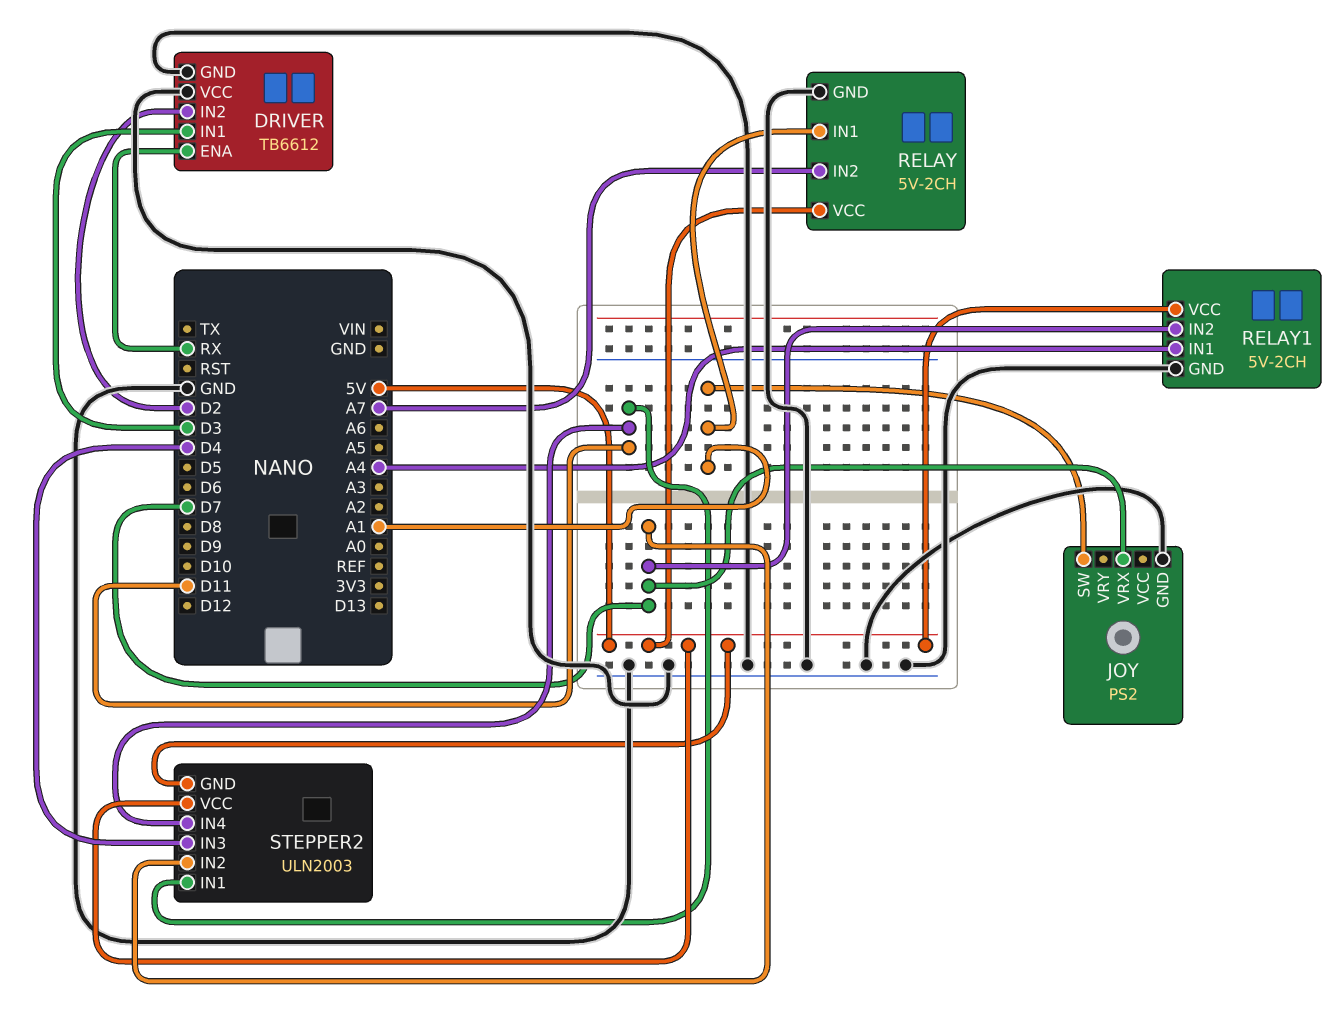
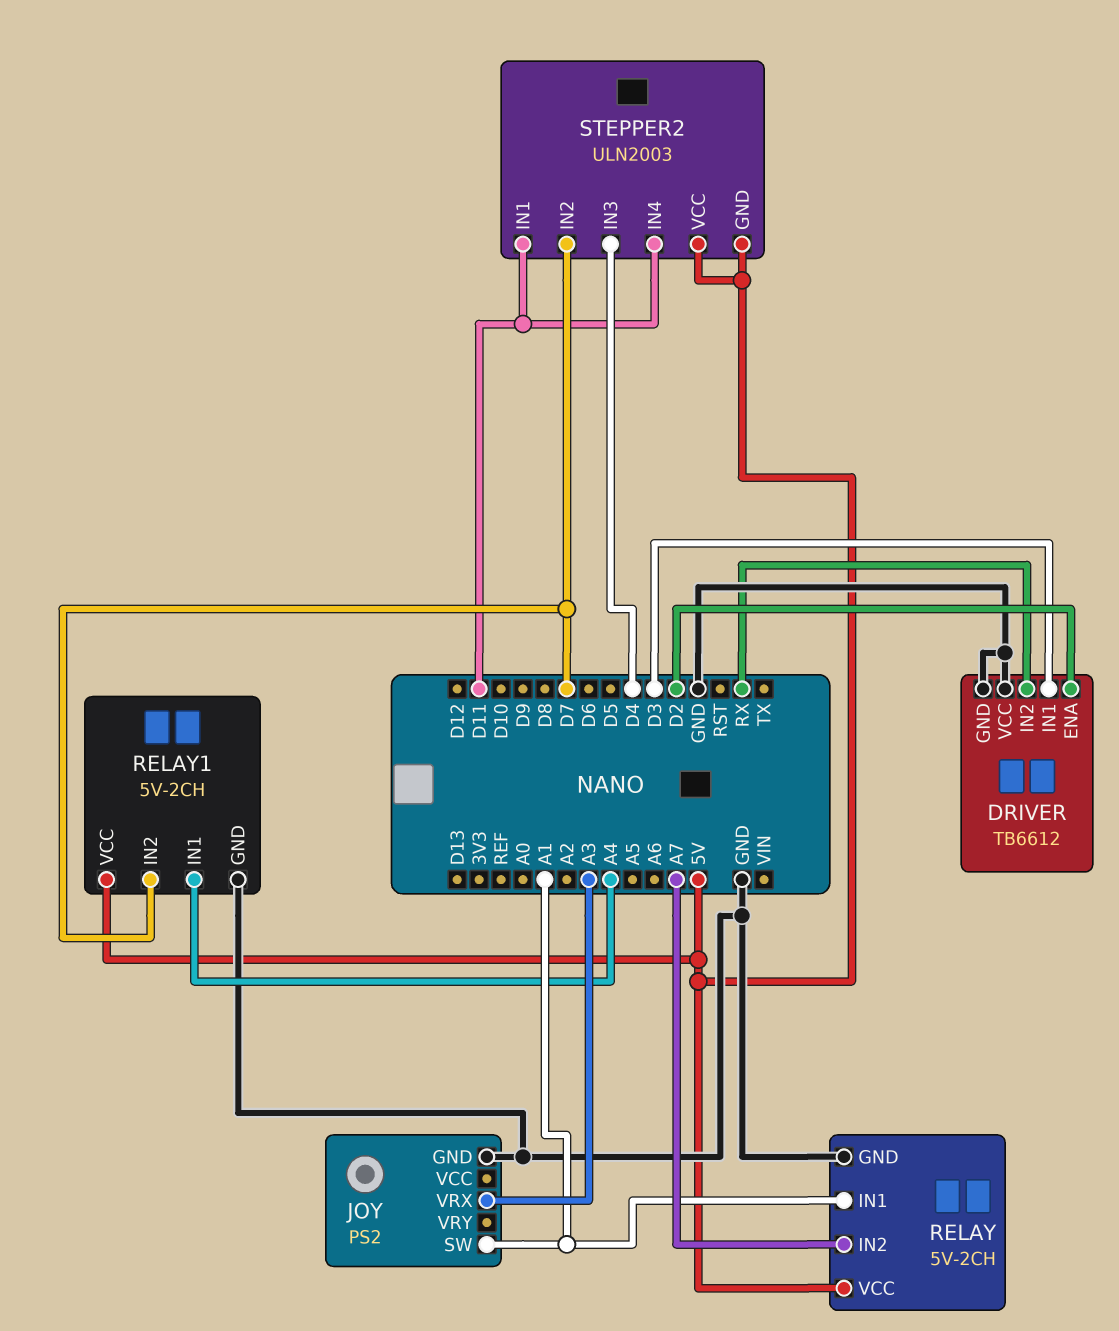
DRIVER pin ENA: RX -> D2
DRIVER pin IN2: D2 -> RX
JOY pin VRX: D7 -> A3

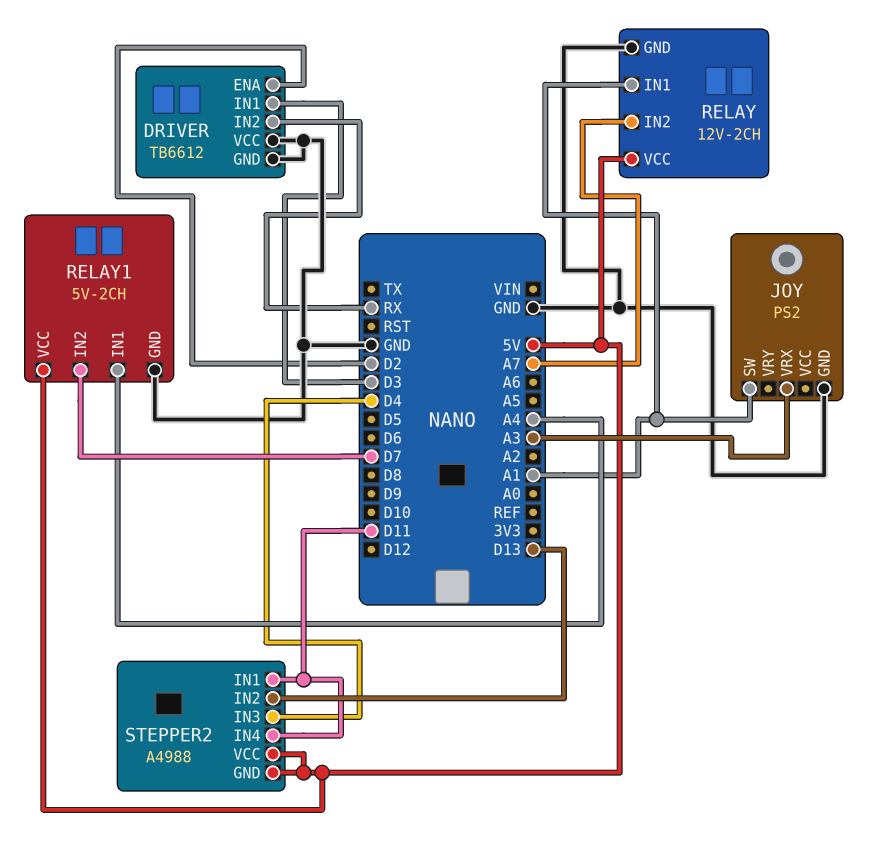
RELAY: 5V-2CH -> 12V-2CH
STEPPER2: ULN2003 -> A4988
STEPPER2 pin IN2: D7 -> D13

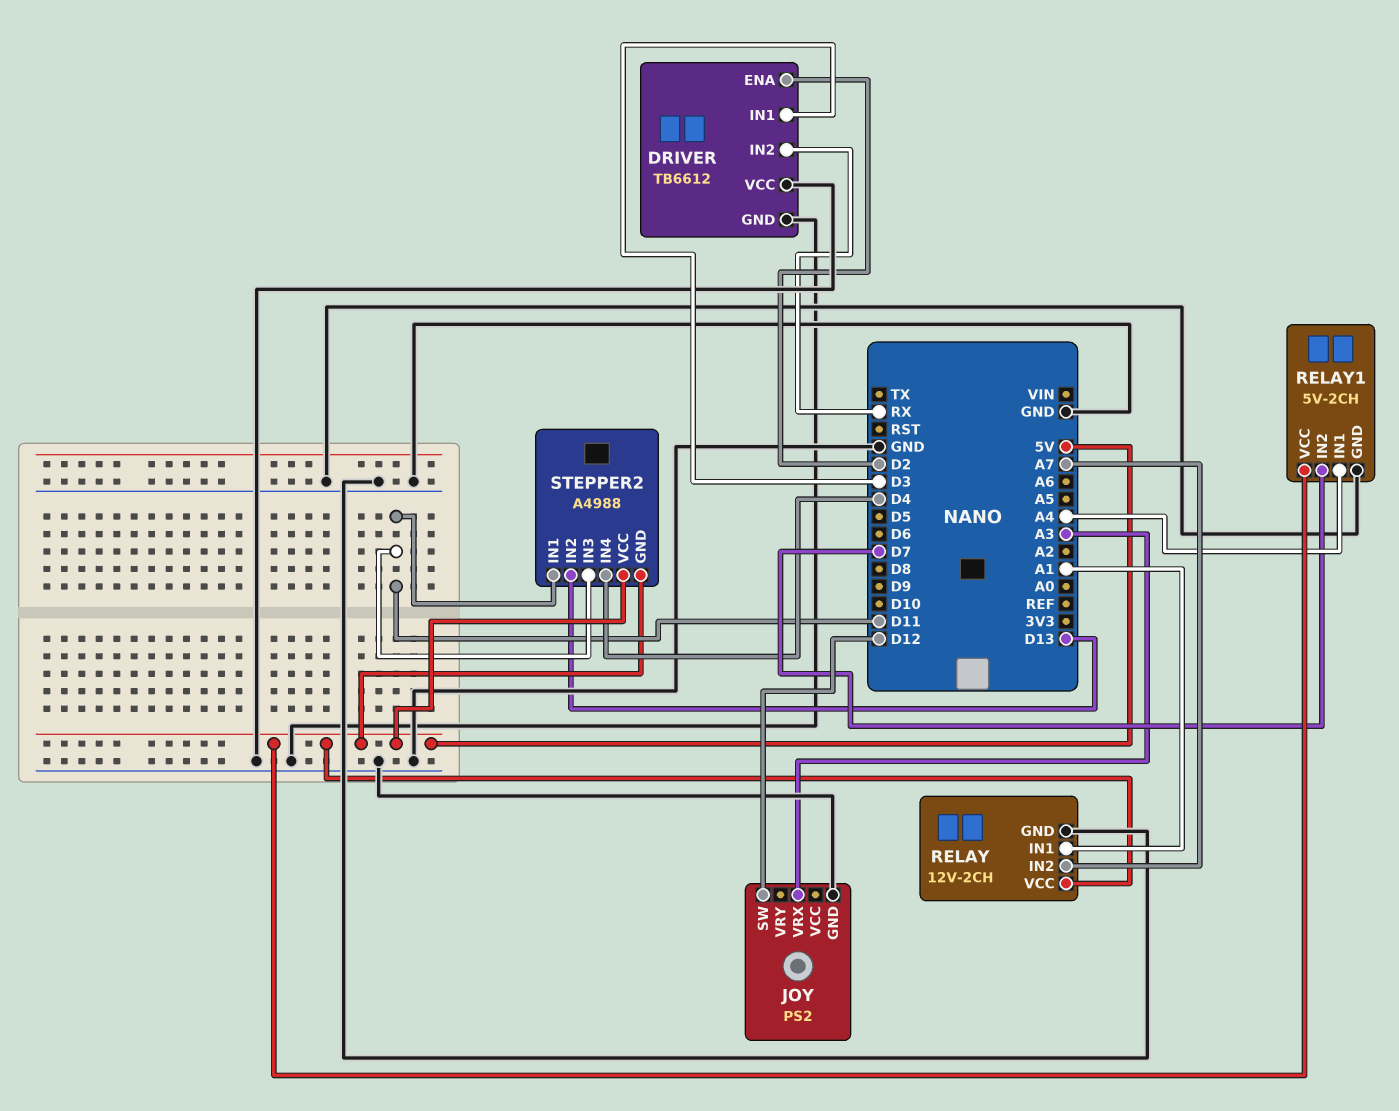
JOY pin SW: A1 -> D12
STEPPER2 pin IN3: D4 -> D11
STEPPER2 pin IN4: D11 -> D4

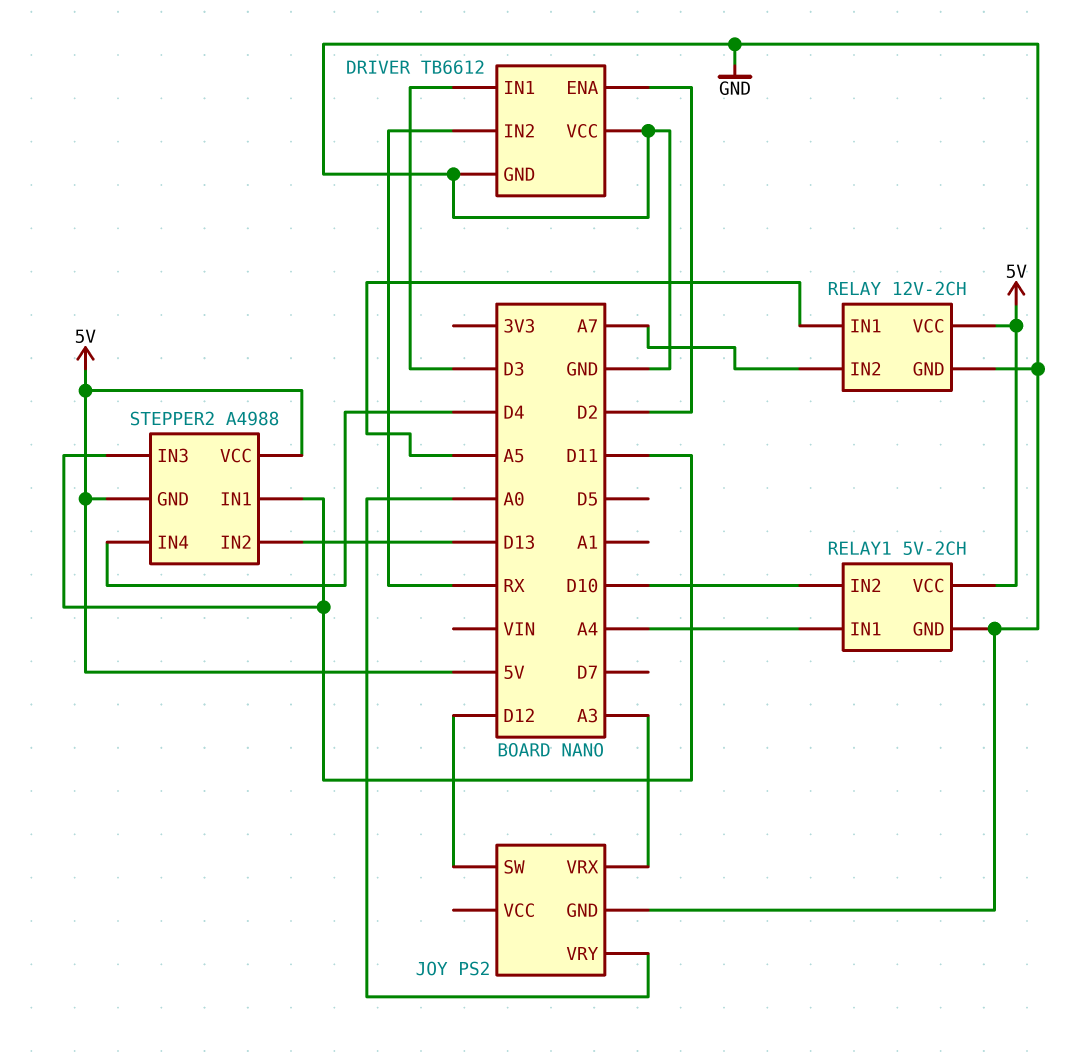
JOY pin VRY: none -> A0
RELAY pin IN1: A1 -> A5
RELAY1 pin IN2: D7 -> D10

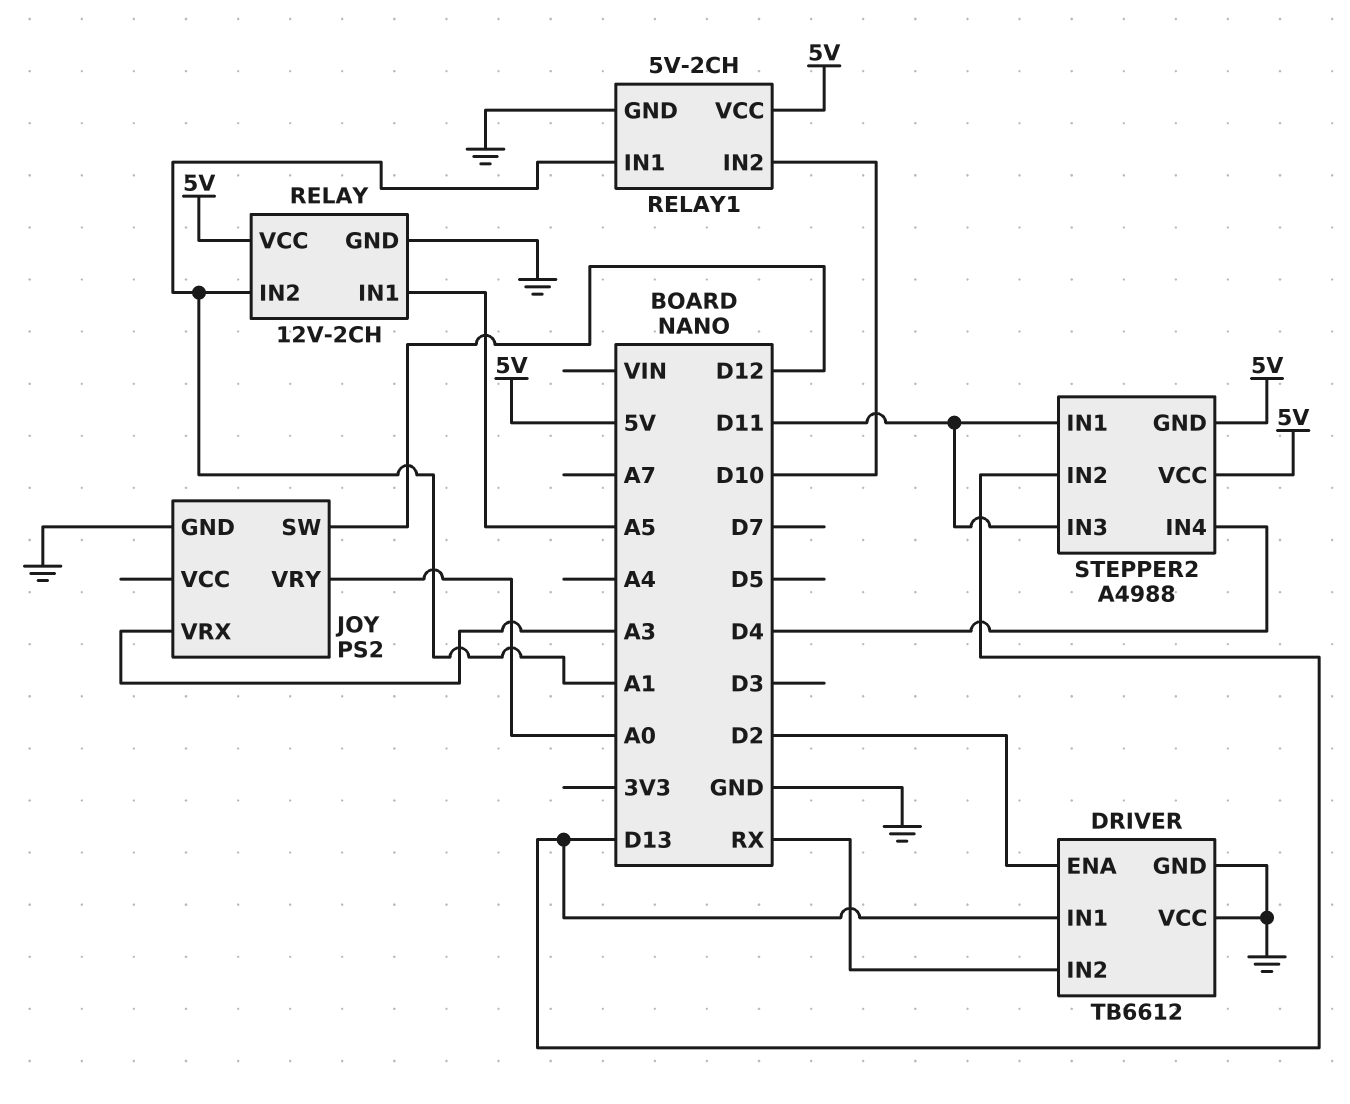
DRIVER pin IN1: D3 -> D13
RELAY pin IN2: A7 -> A1
RELAY1 pin IN1: A4 -> A1

